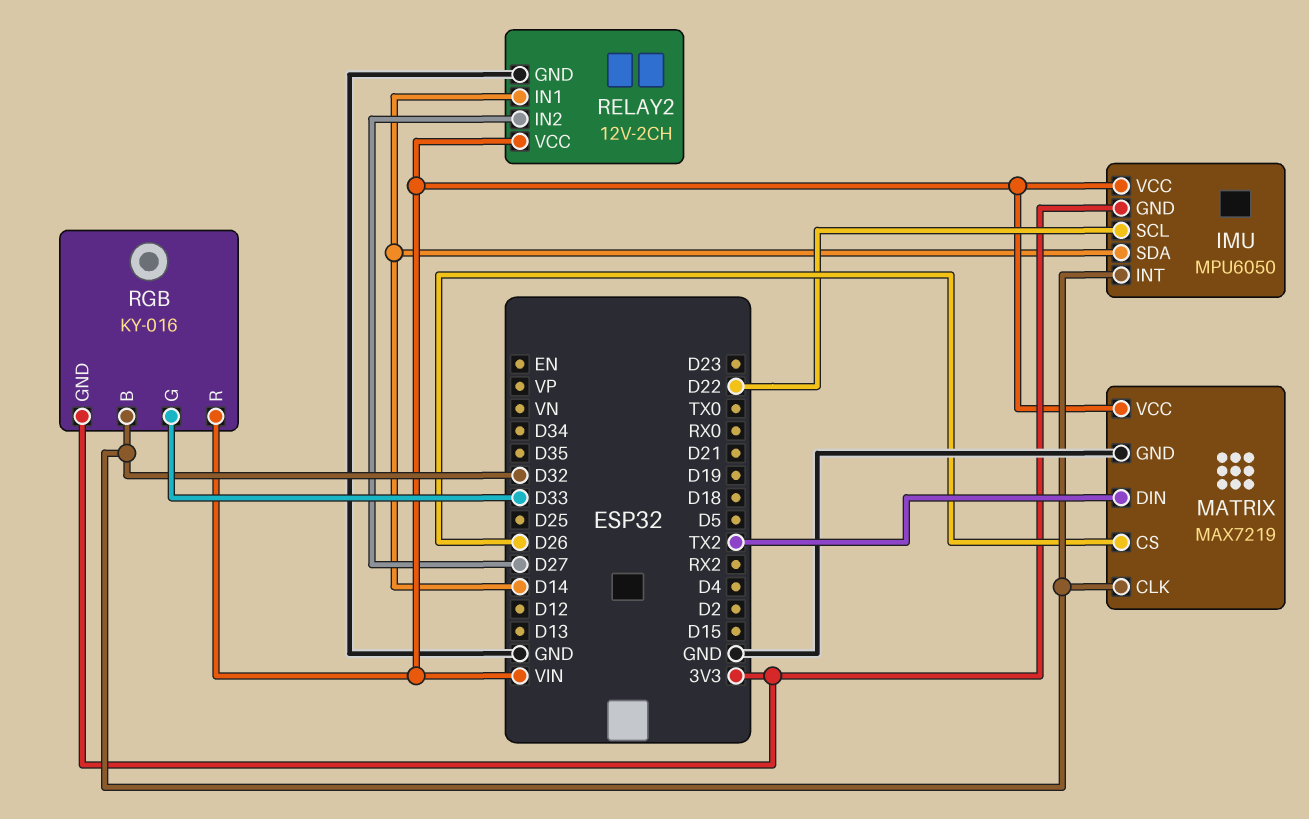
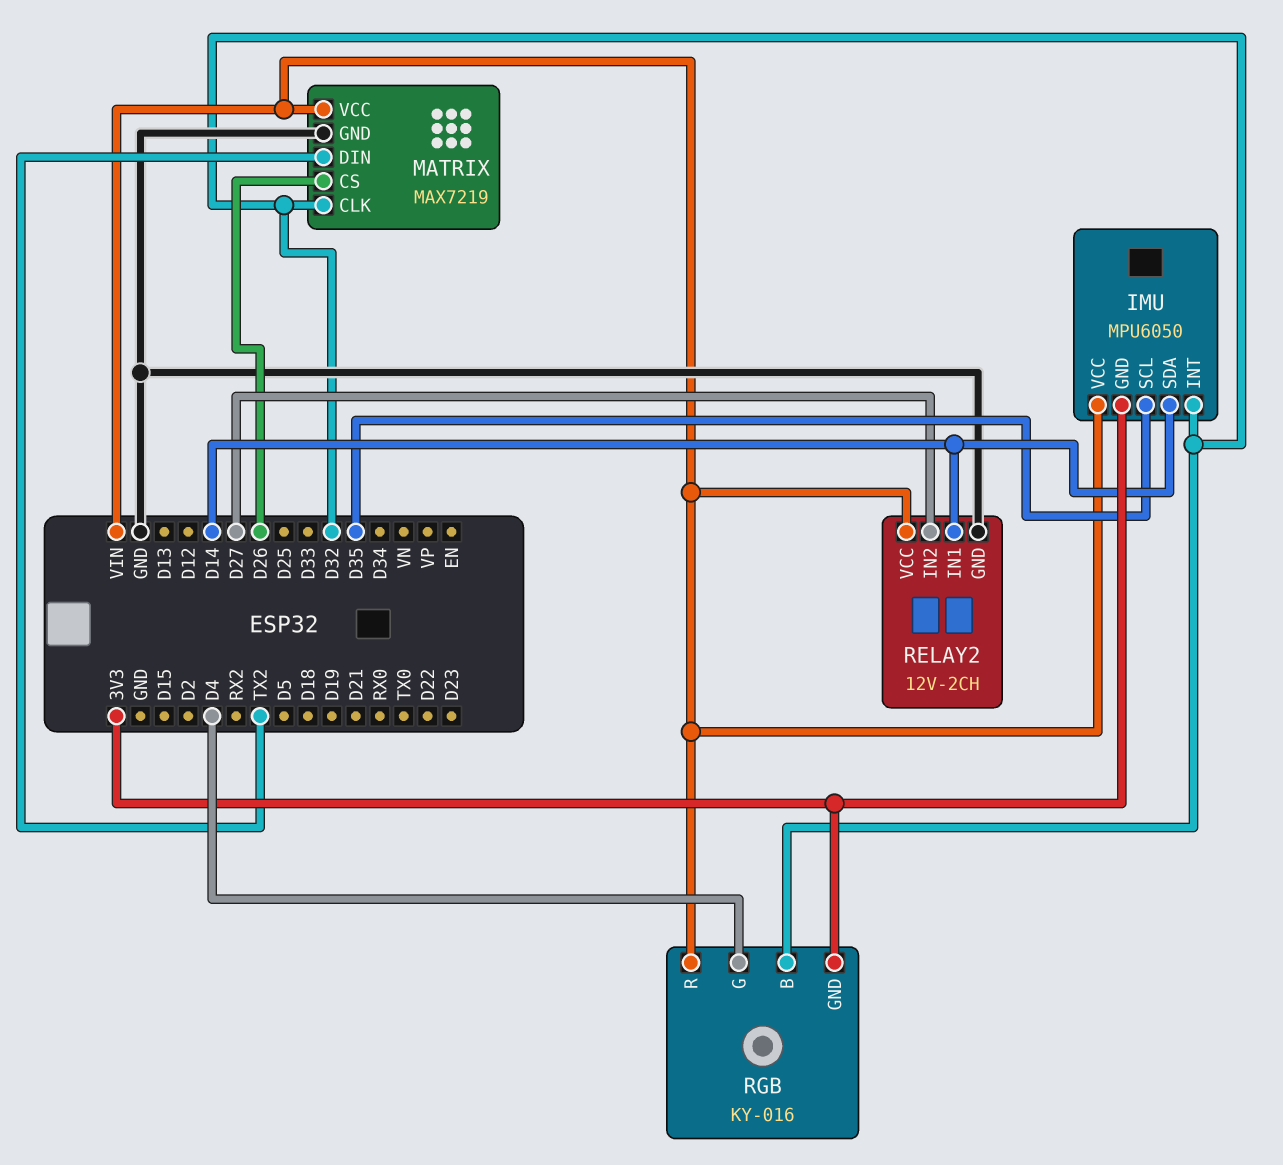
IMU pin SCL: D22 -> D35
RGB pin G: D33 -> D4

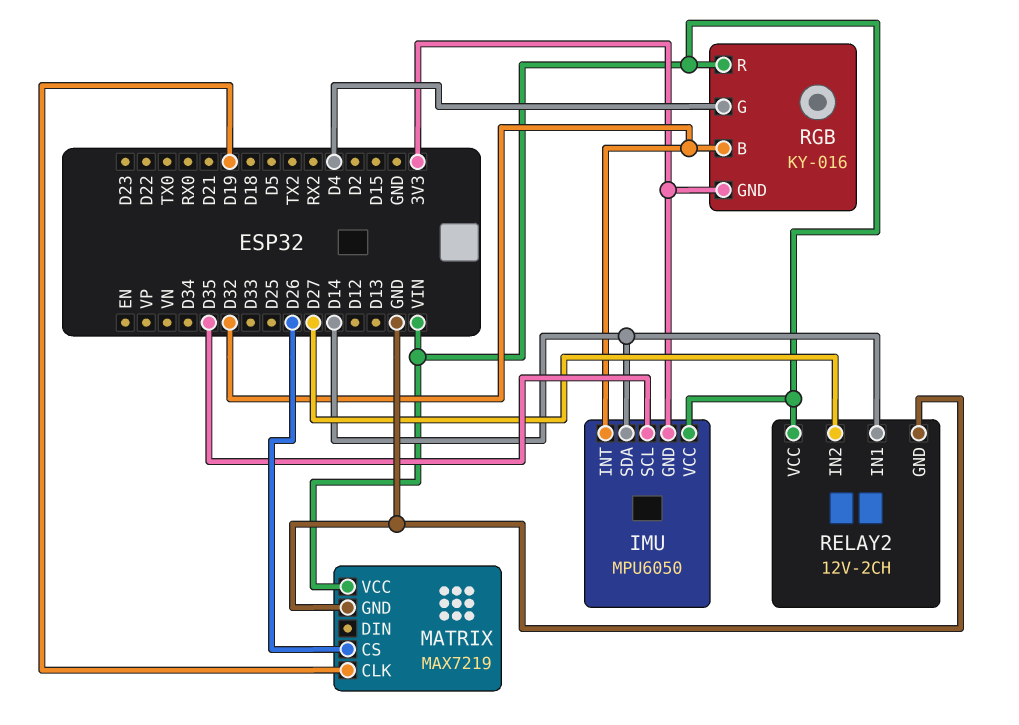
MATRIX pin CLK: D32 -> D19
MATRIX pin DIN: TX2 -> none

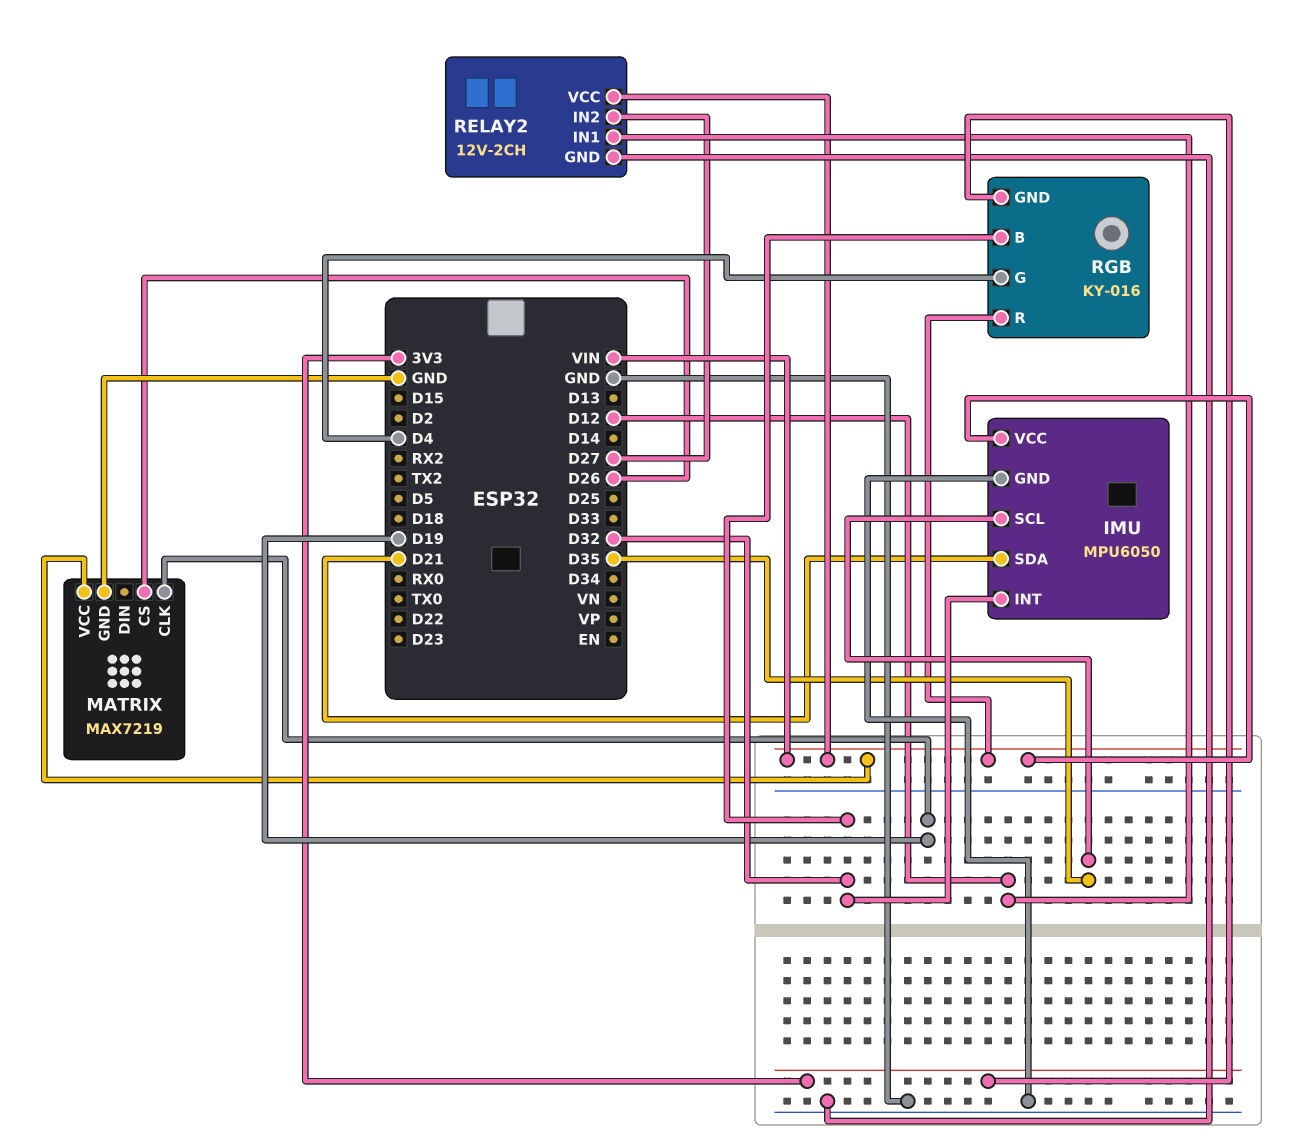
IMU pin GND: 3V3 -> GND
IMU pin SDA: D14 -> D21
RELAY2 pin IN1: D14 -> D12

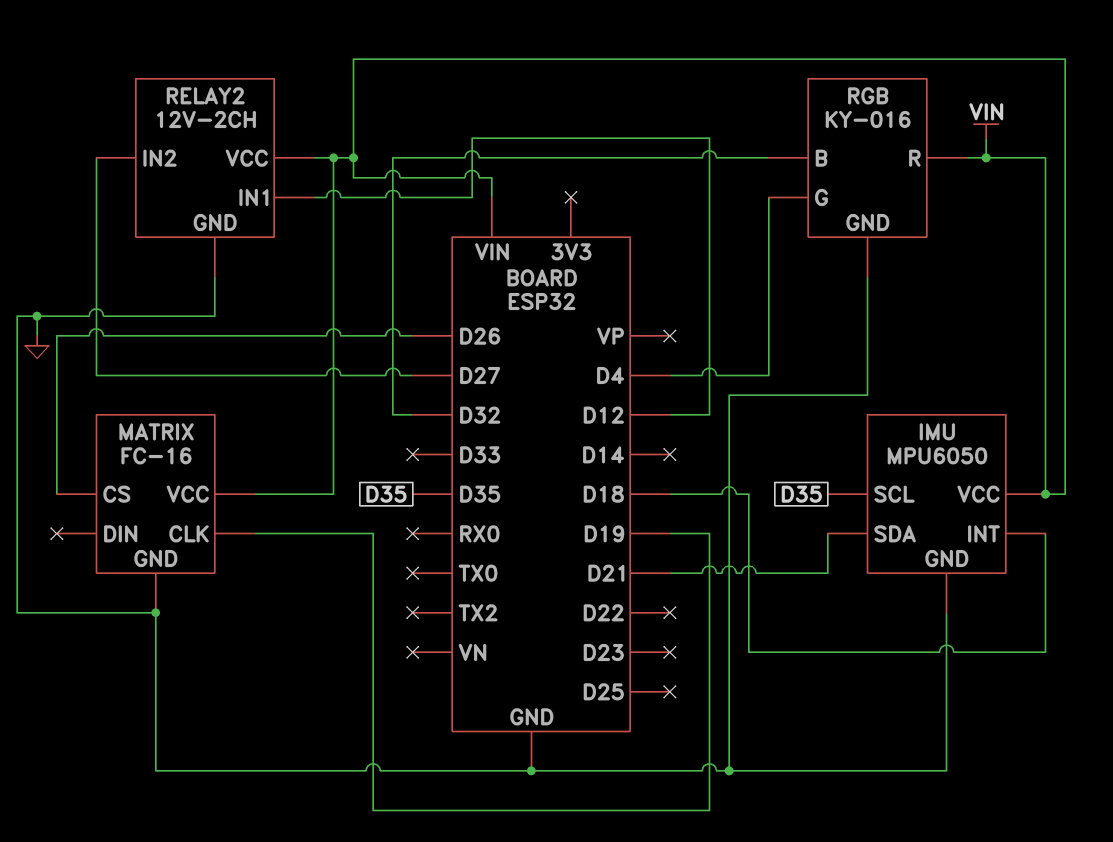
IMU pin INT: D32 -> D18
MATRIX: MAX7219 -> FC-16
RGB pin GND: 3V3 -> GND

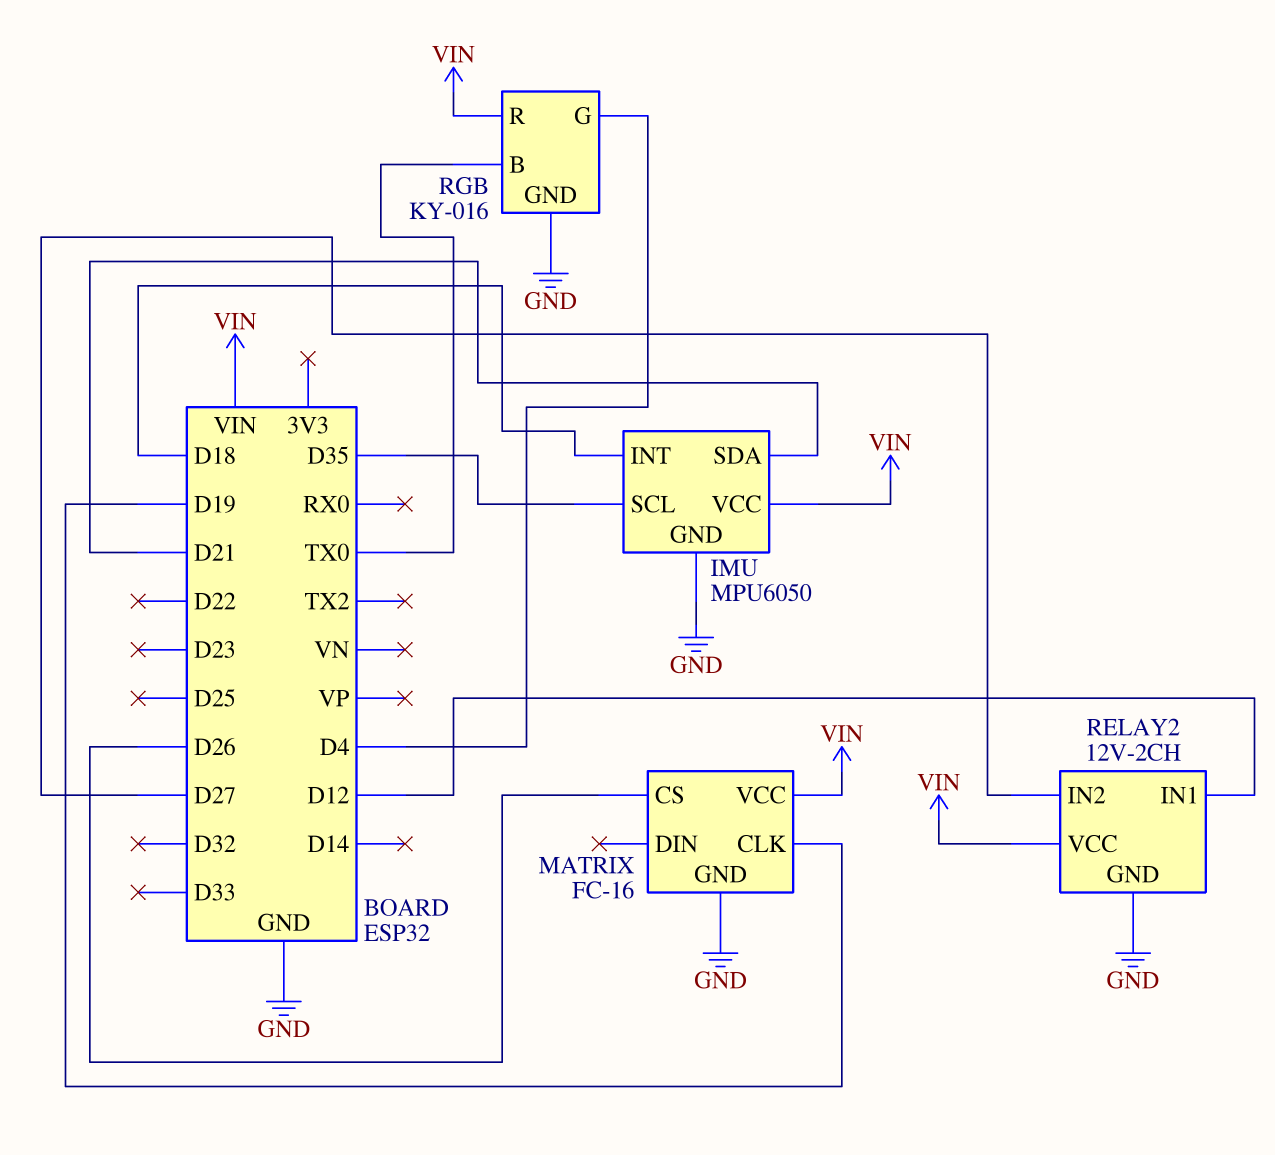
RGB pin B: D32 -> TX0

